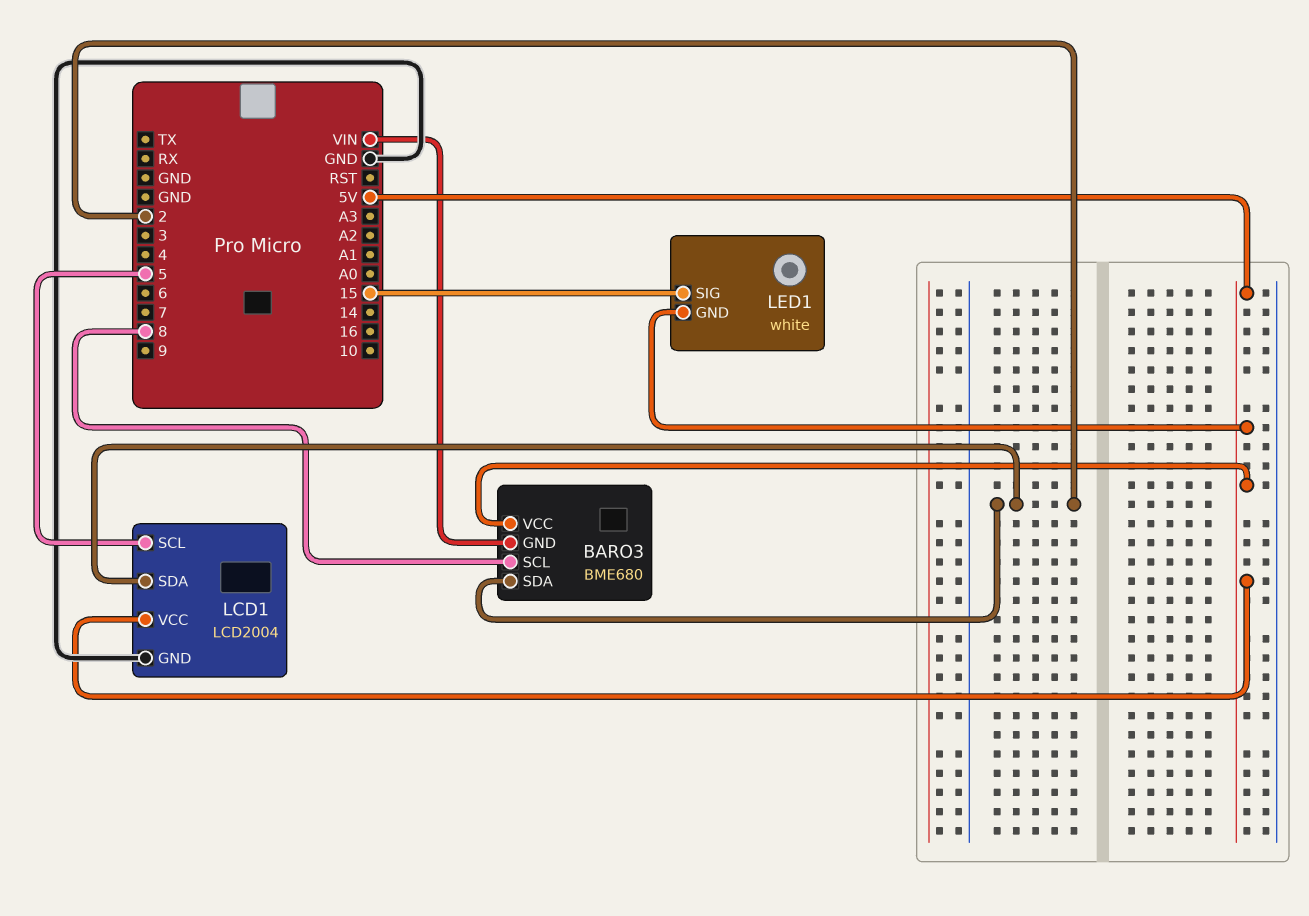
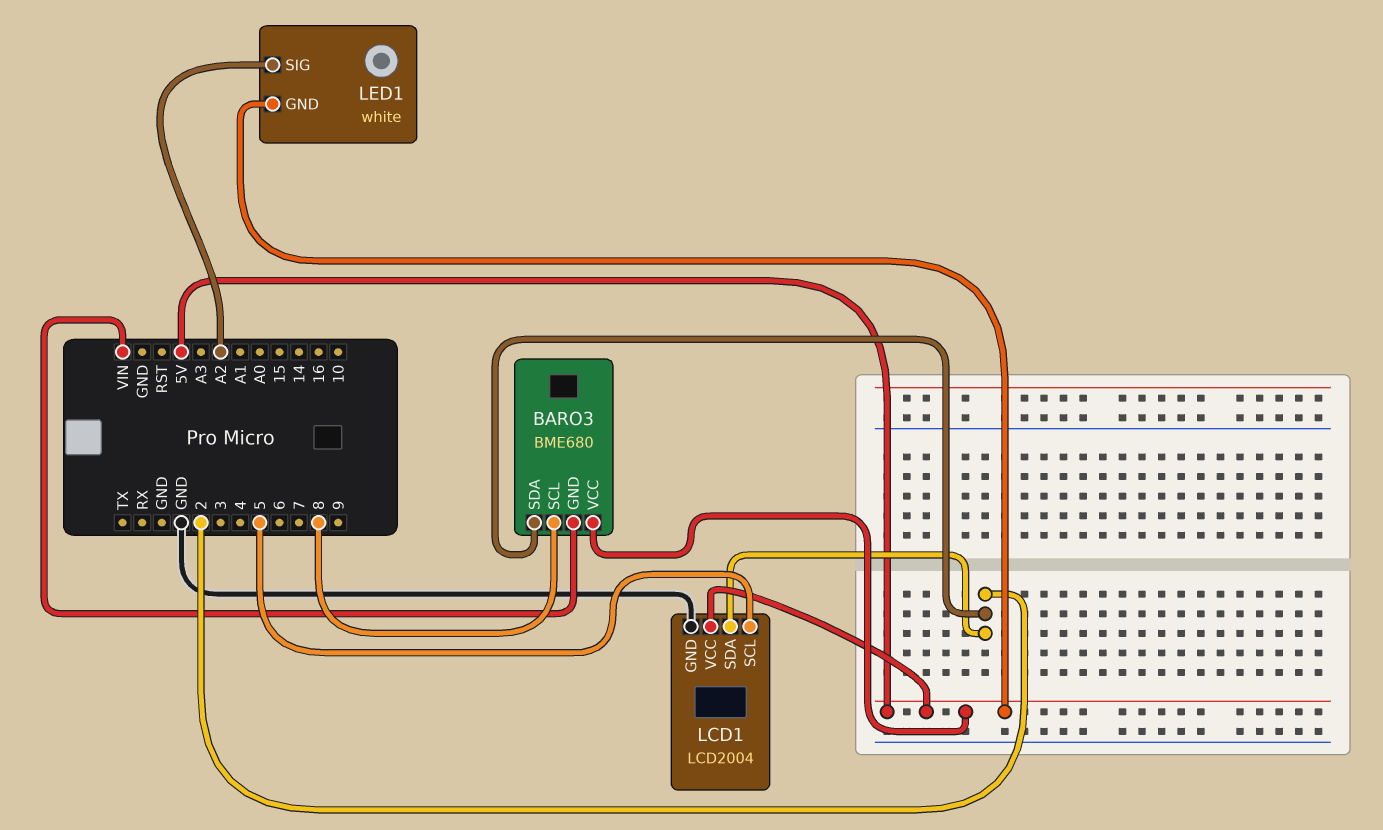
LED1 pin SIG: 15 -> A2

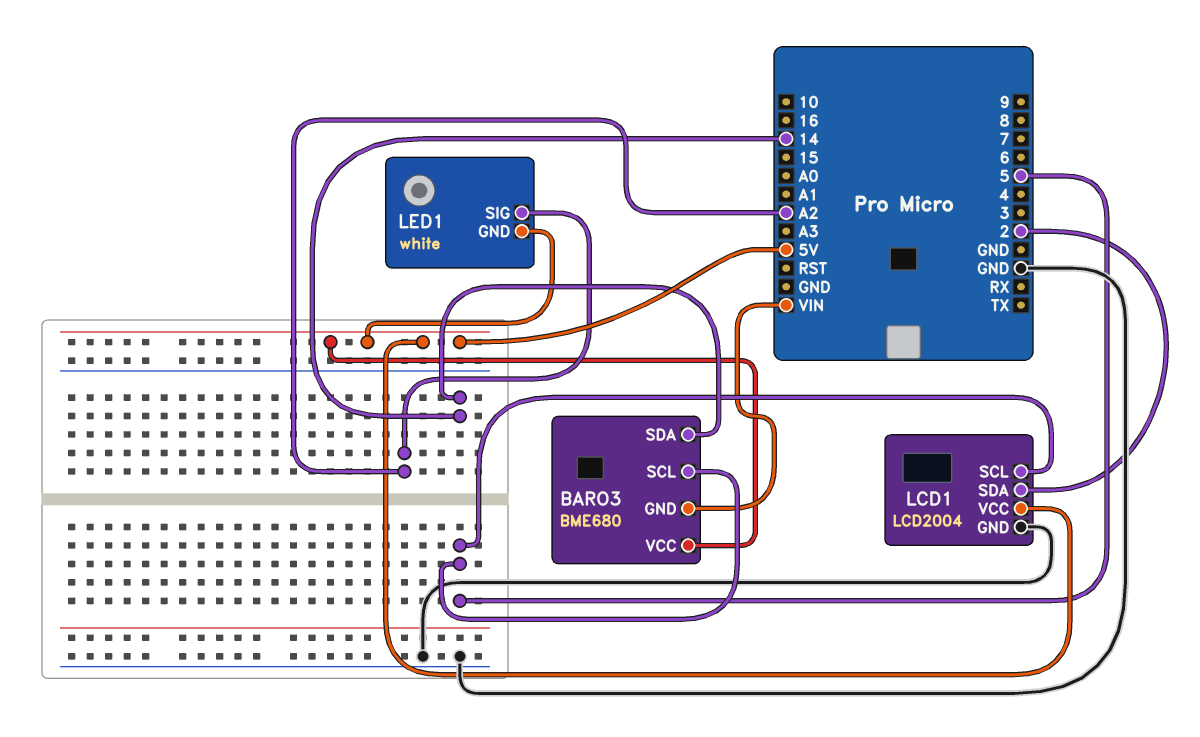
BARO3 pin SCL: 8 -> 5
BARO3 pin SDA: 2 -> 14

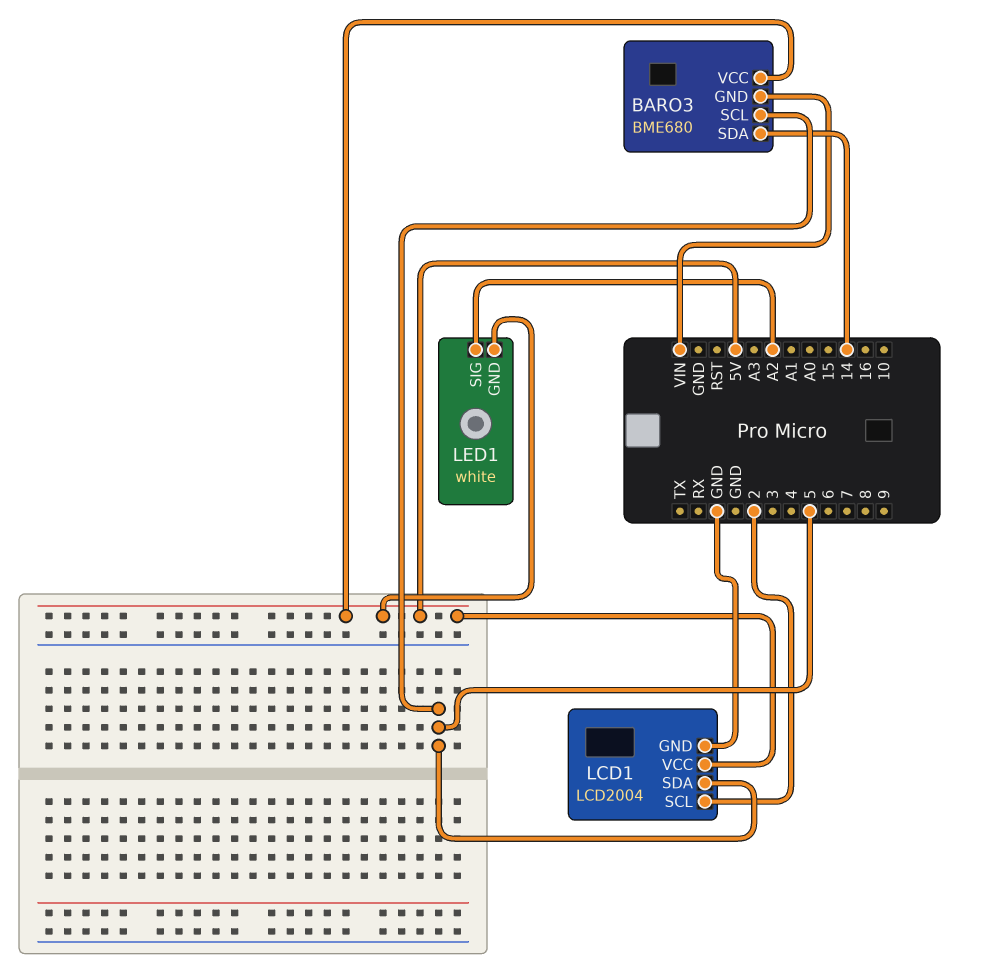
LCD1 pin SCL: 5 -> 2
LCD1 pin SDA: 2 -> 5

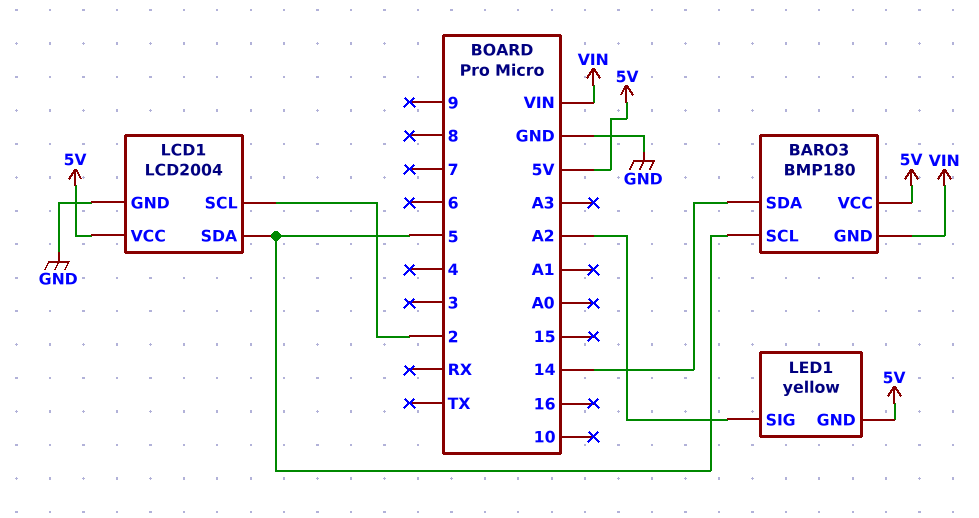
BARO3: BME680 -> BMP180
LED1: white -> yellow

